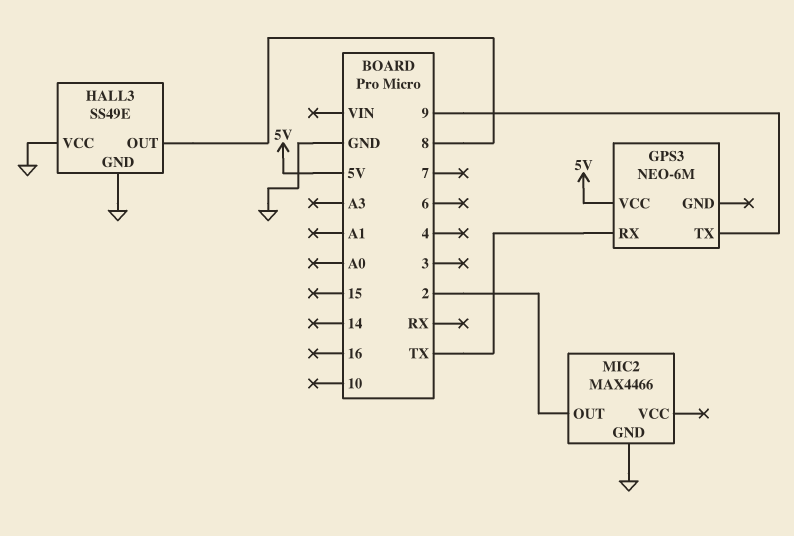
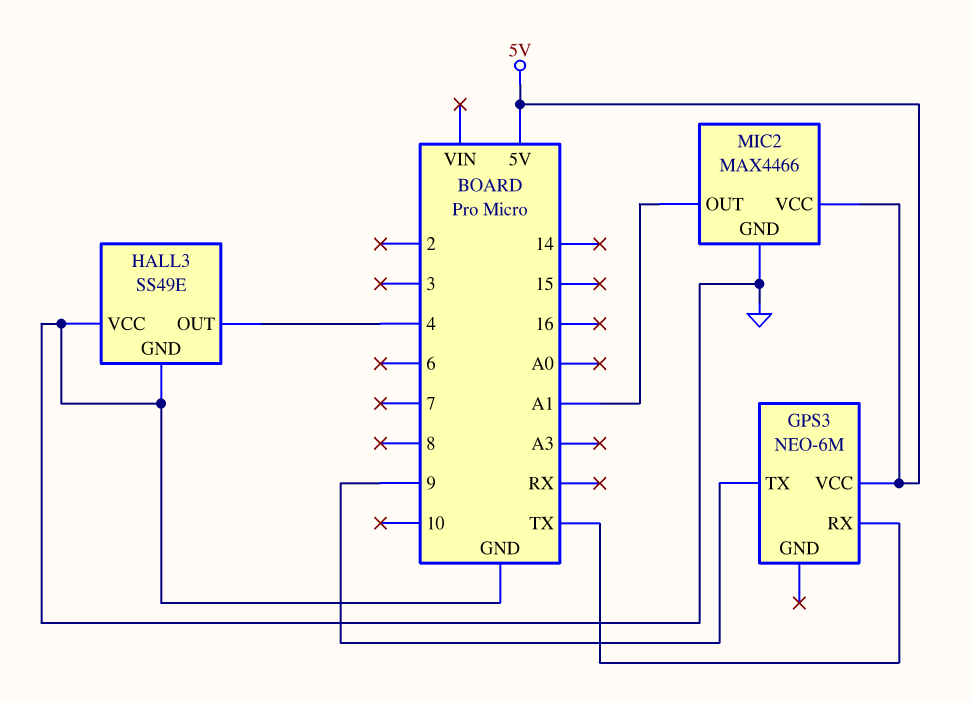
HALL3 pin OUT: 8 -> 4
MIC2 pin OUT: 2 -> A1
MIC2 pin VCC: none -> 5V

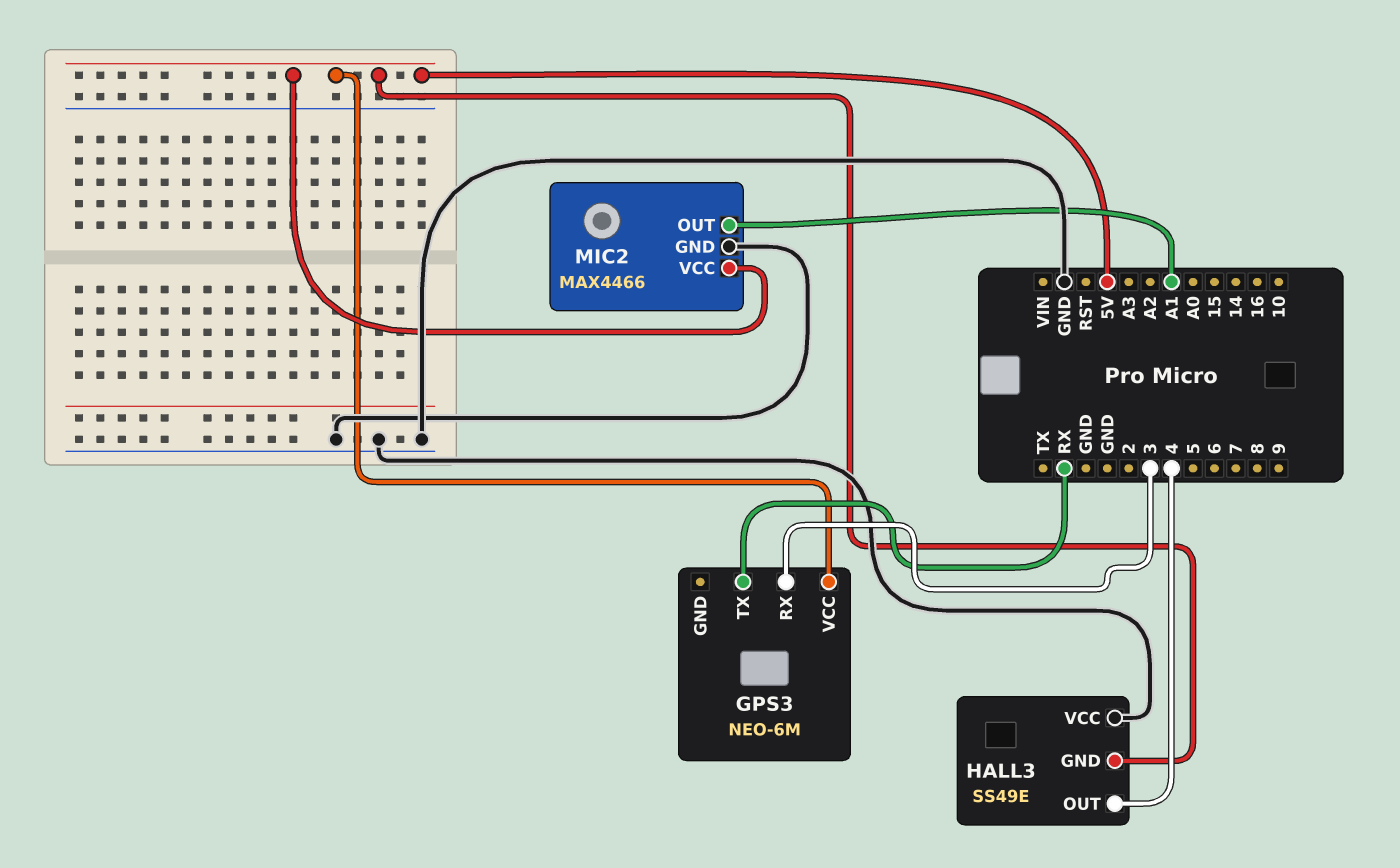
GPS3 pin RX: TX -> 3
GPS3 pin TX: 9 -> RX
HALL3 pin GND: GND -> 5V

